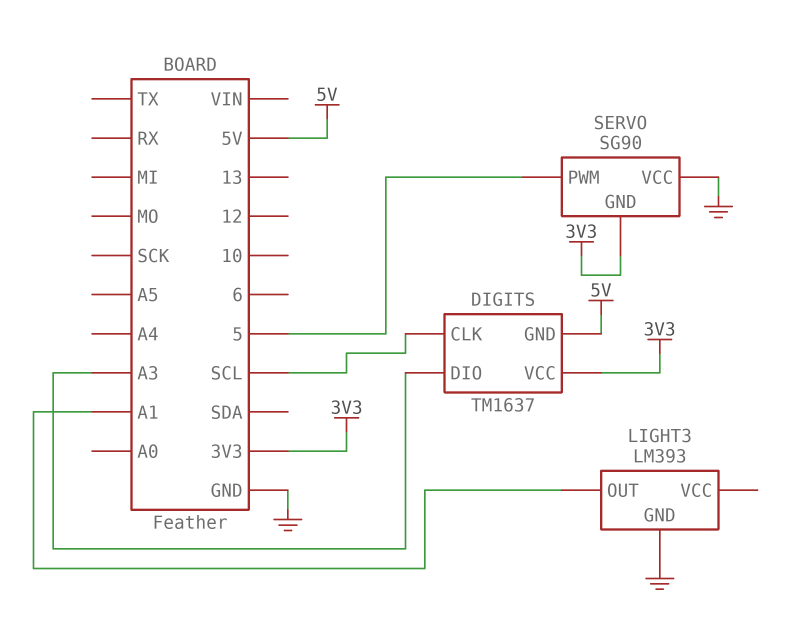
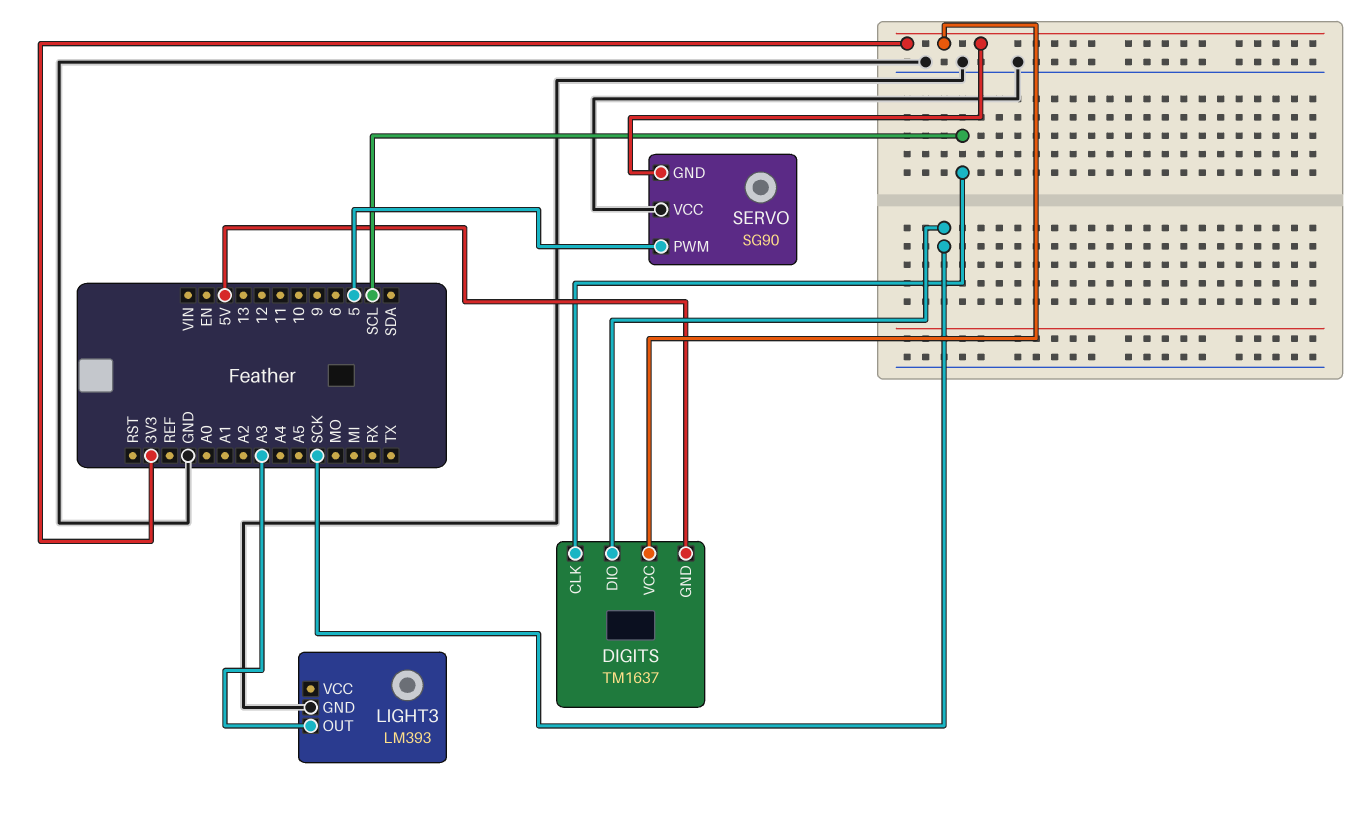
DIGITS pin DIO: A3 -> SCK
LIGHT3 pin OUT: A1 -> A3

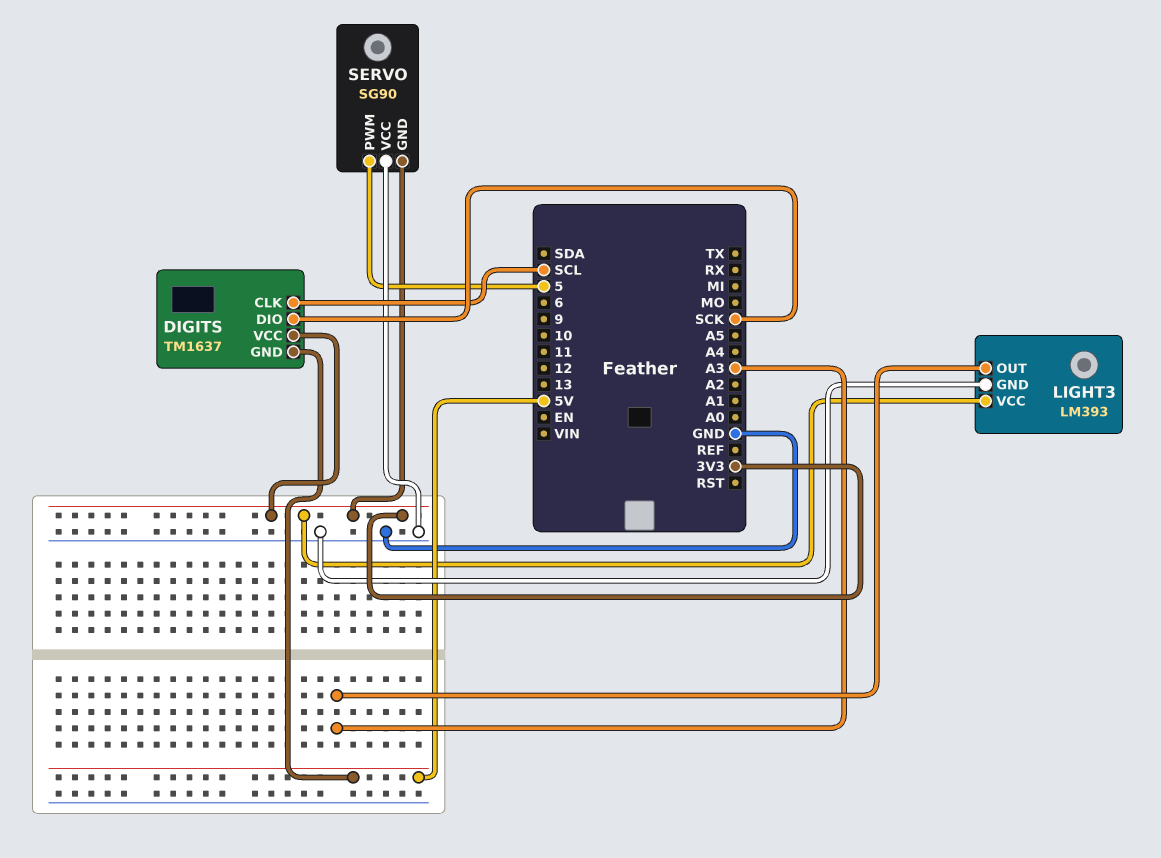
LIGHT3 pin VCC: none -> 3V3

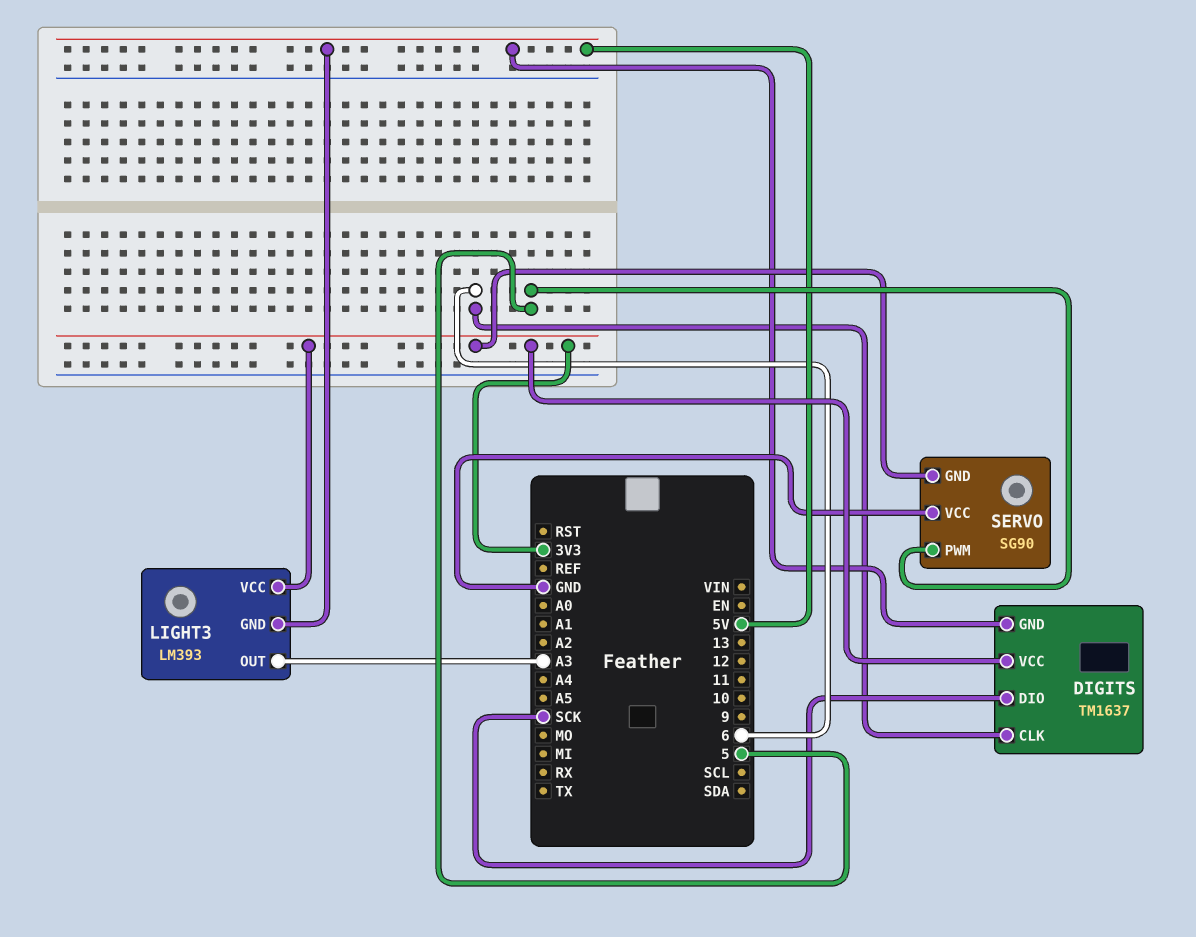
DIGITS pin CLK: SCL -> 6
LIGHT3 pin GND: GND -> 5V

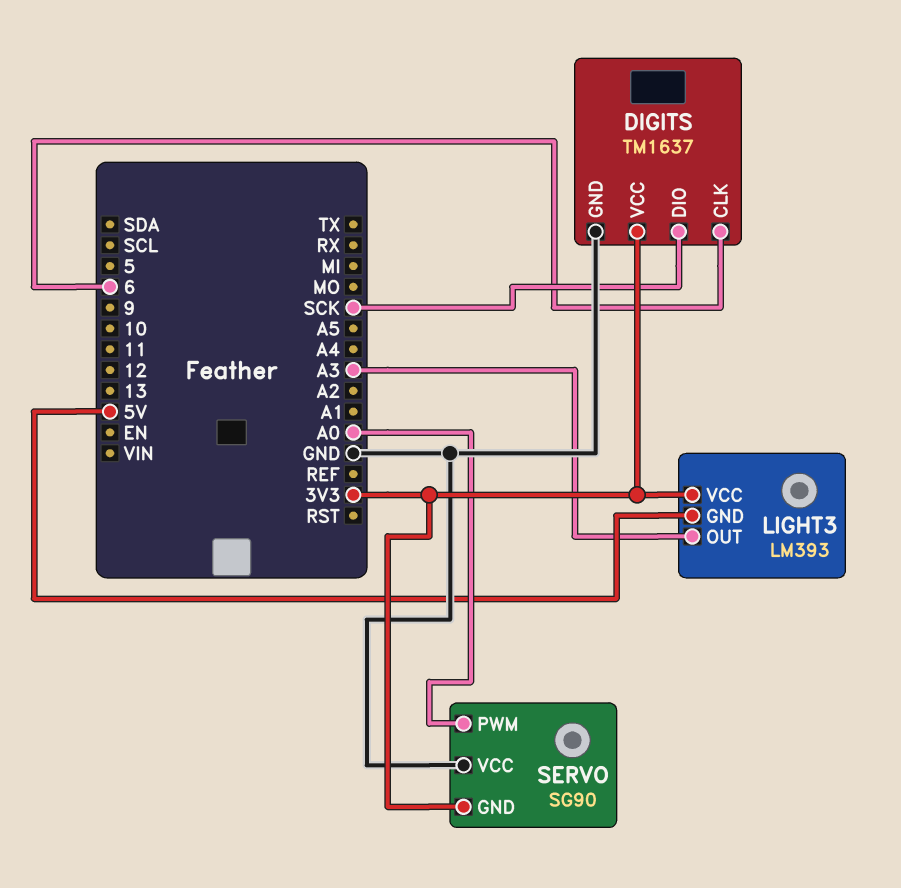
DIGITS pin GND: 5V -> GND
SERVO pin PWM: 5 -> A0

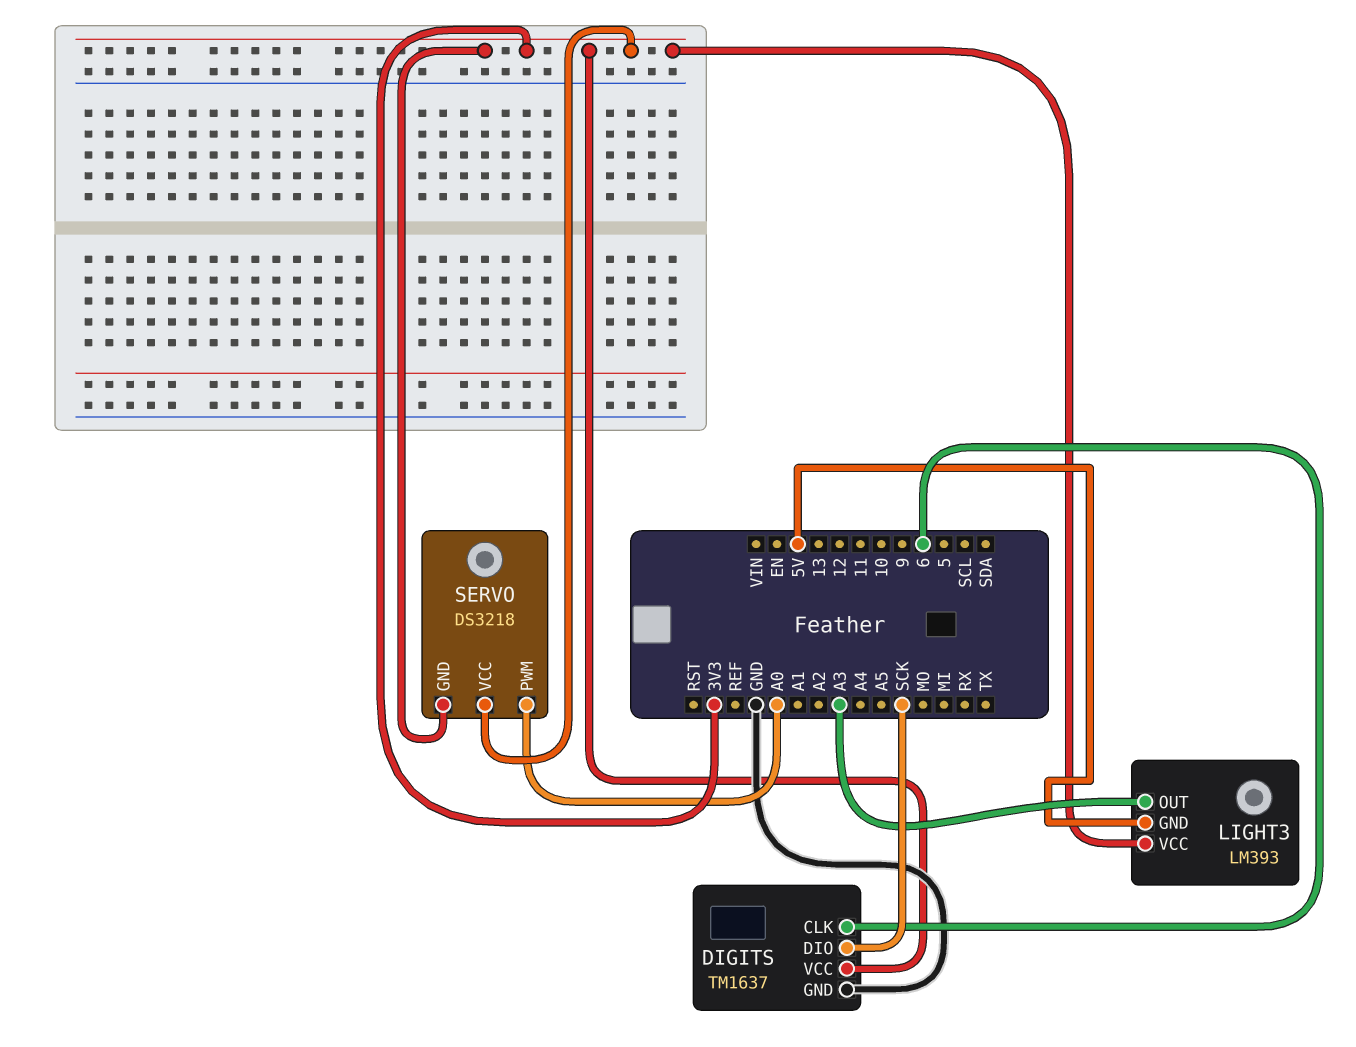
SERVO: SG90 -> DS3218
SERVO pin VCC: GND -> 3V3

